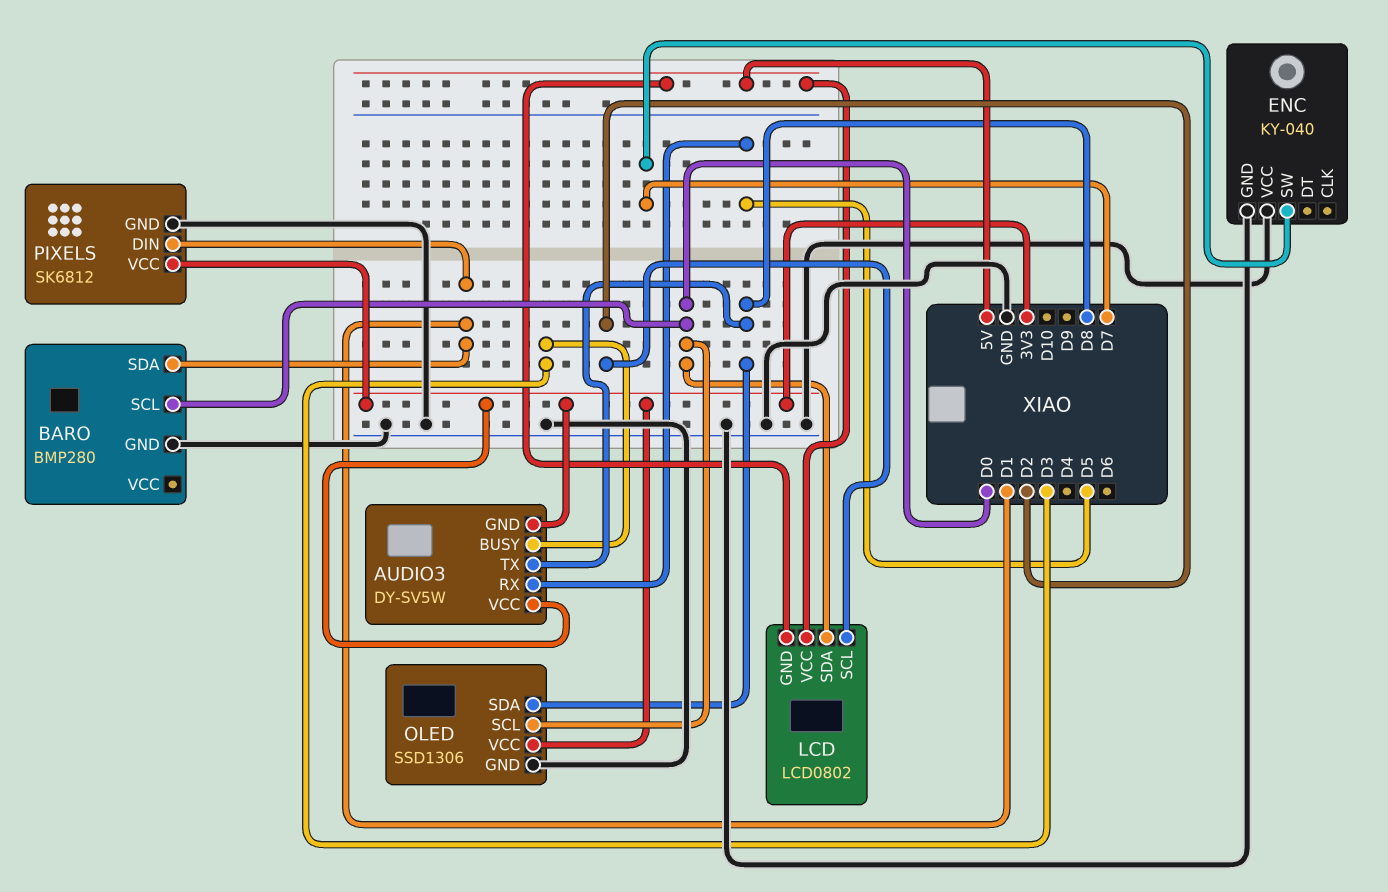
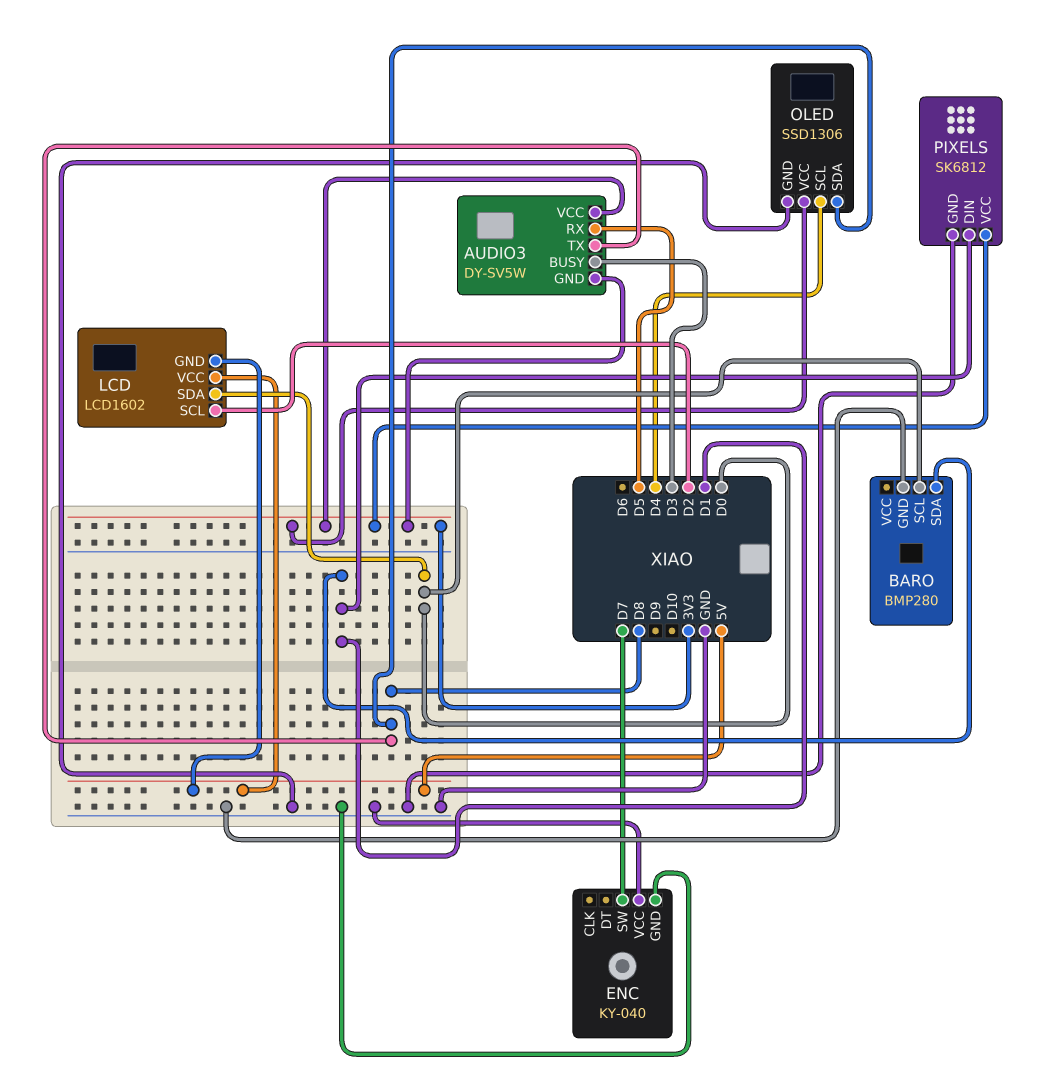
LCD: LCD0802 -> LCD1602
OLED pin SCL: D0 -> D4

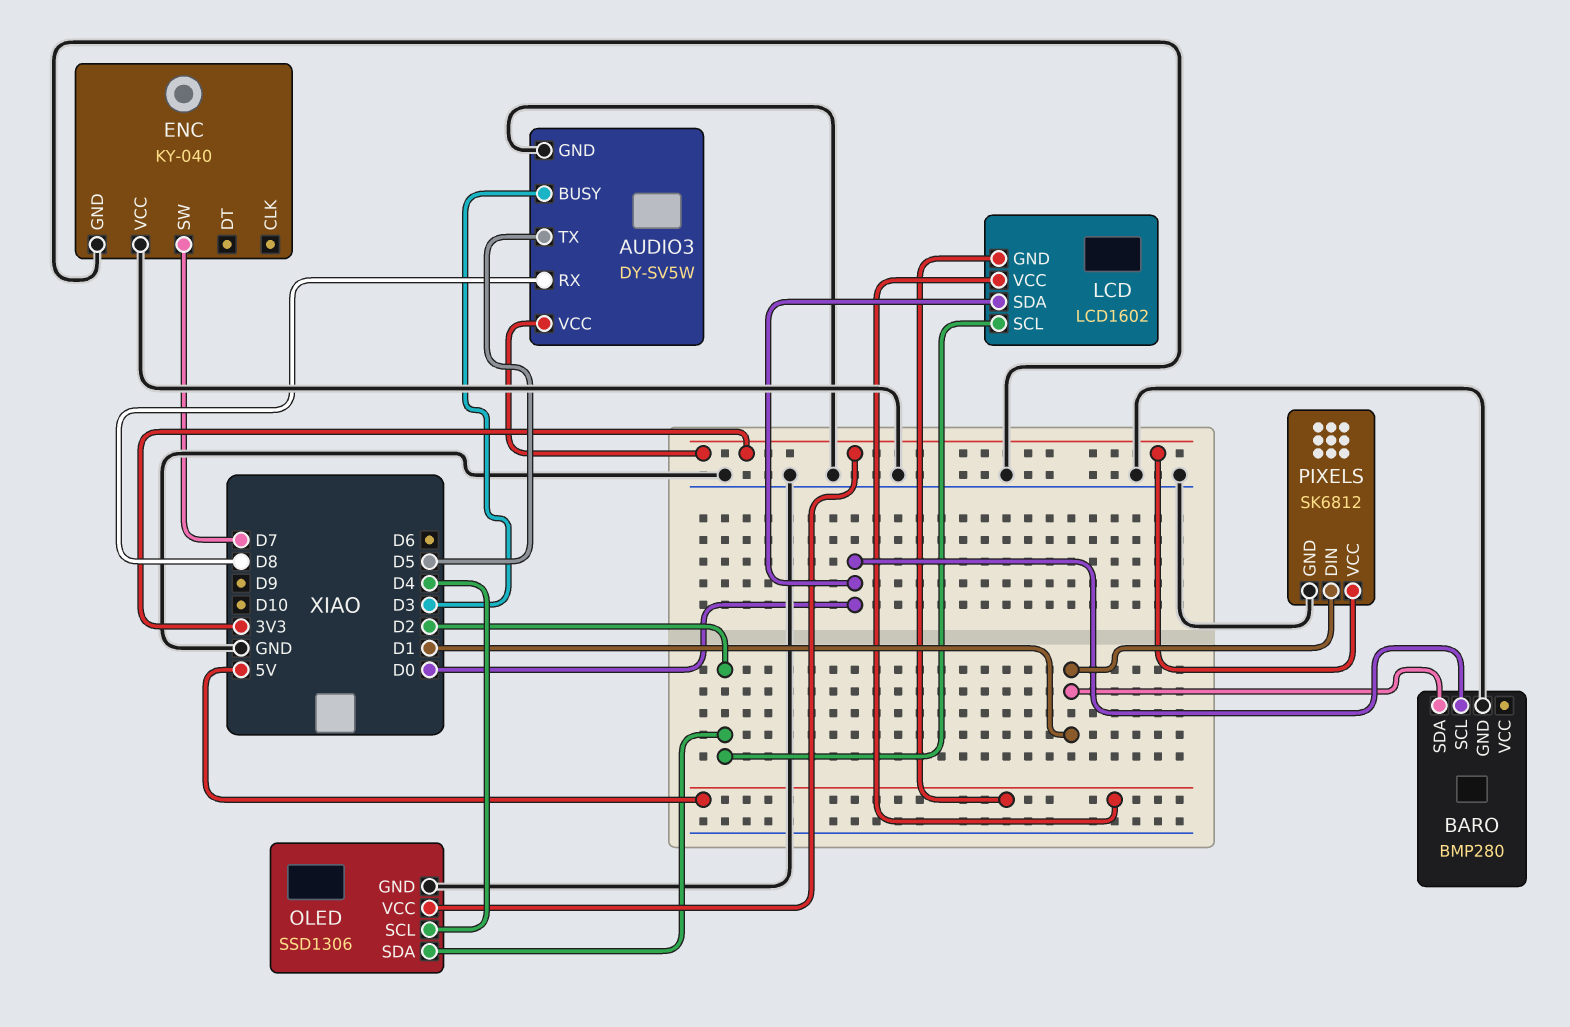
AUDIO3 pin GND: 3V3 -> GND
AUDIO3 pin RX: D5 -> D8
AUDIO3 pin TX: D8 -> D5
OLED pin SDA: D8 -> D2

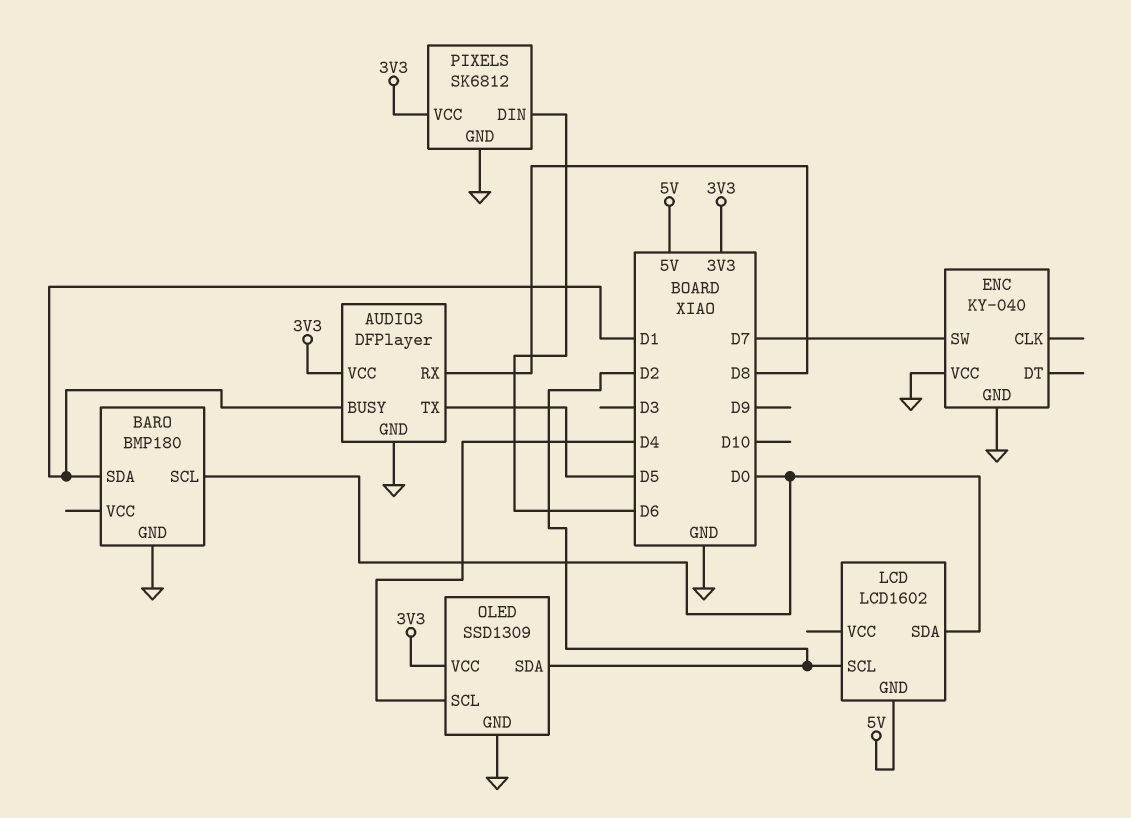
AUDIO3: DY-SV5W -> DFPlayer
AUDIO3 pin BUSY: D3 -> D1
BARO: BMP280 -> BMP180
LCD pin VCC: 5V -> none
OLED: SSD1306 -> SSD1309
PIXELS pin DIN: D1 -> D6

